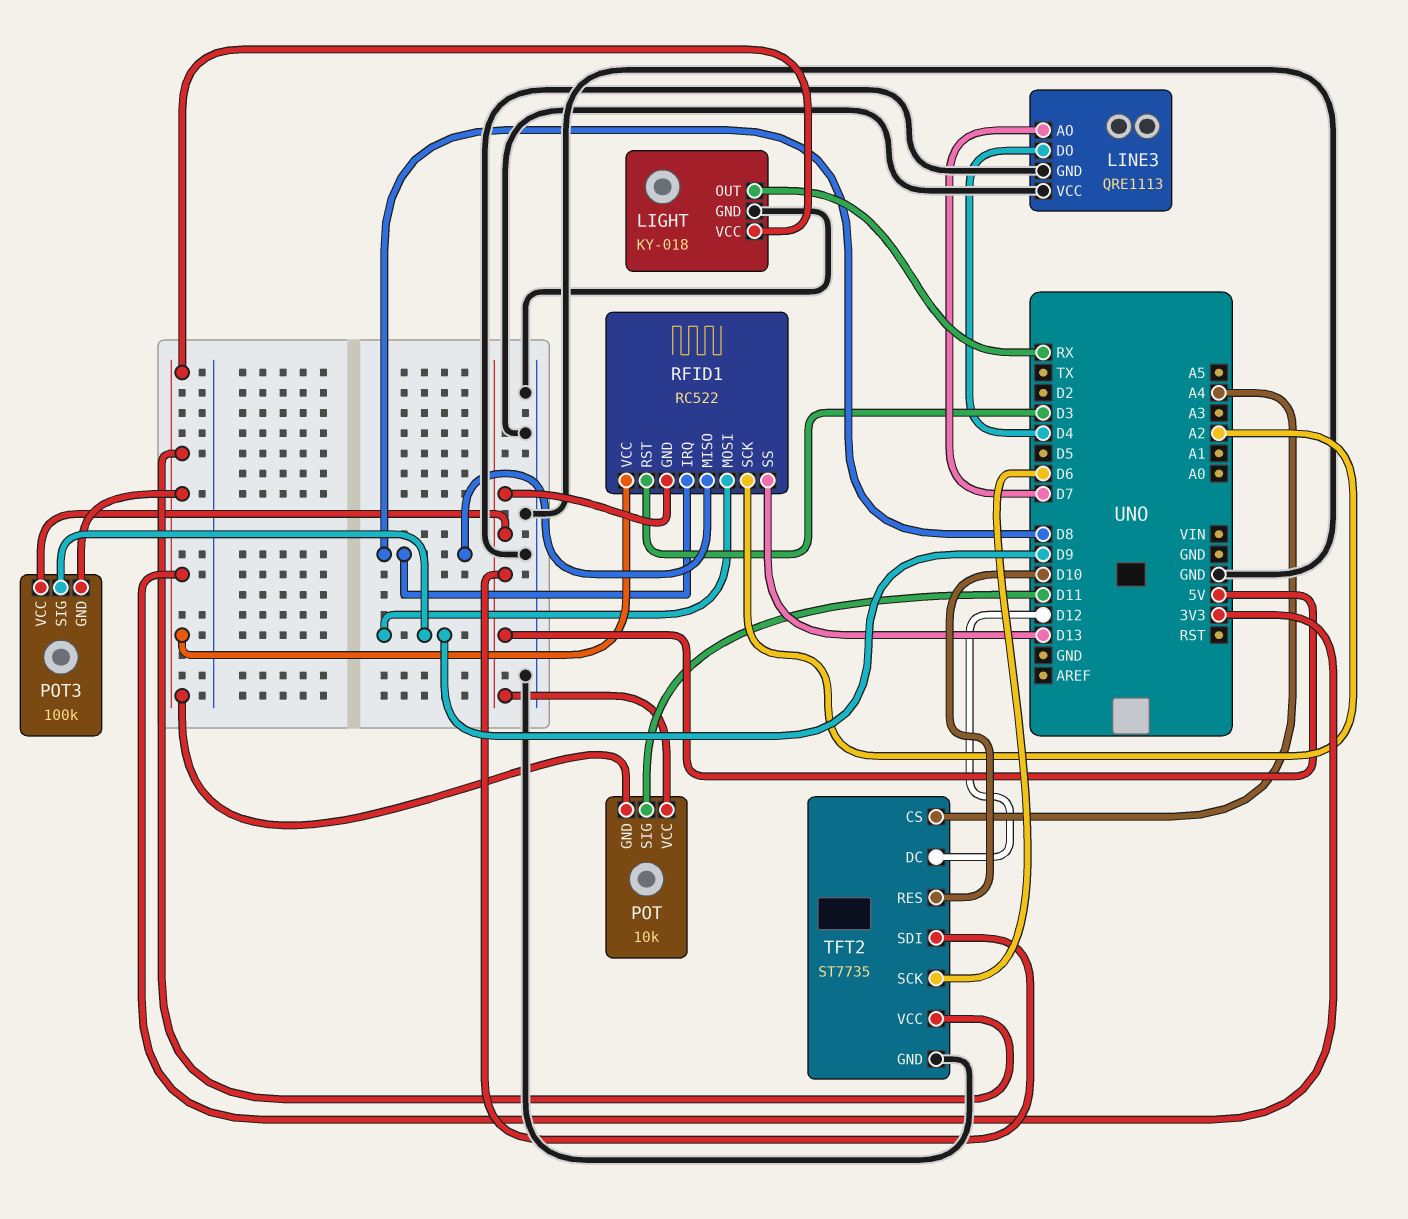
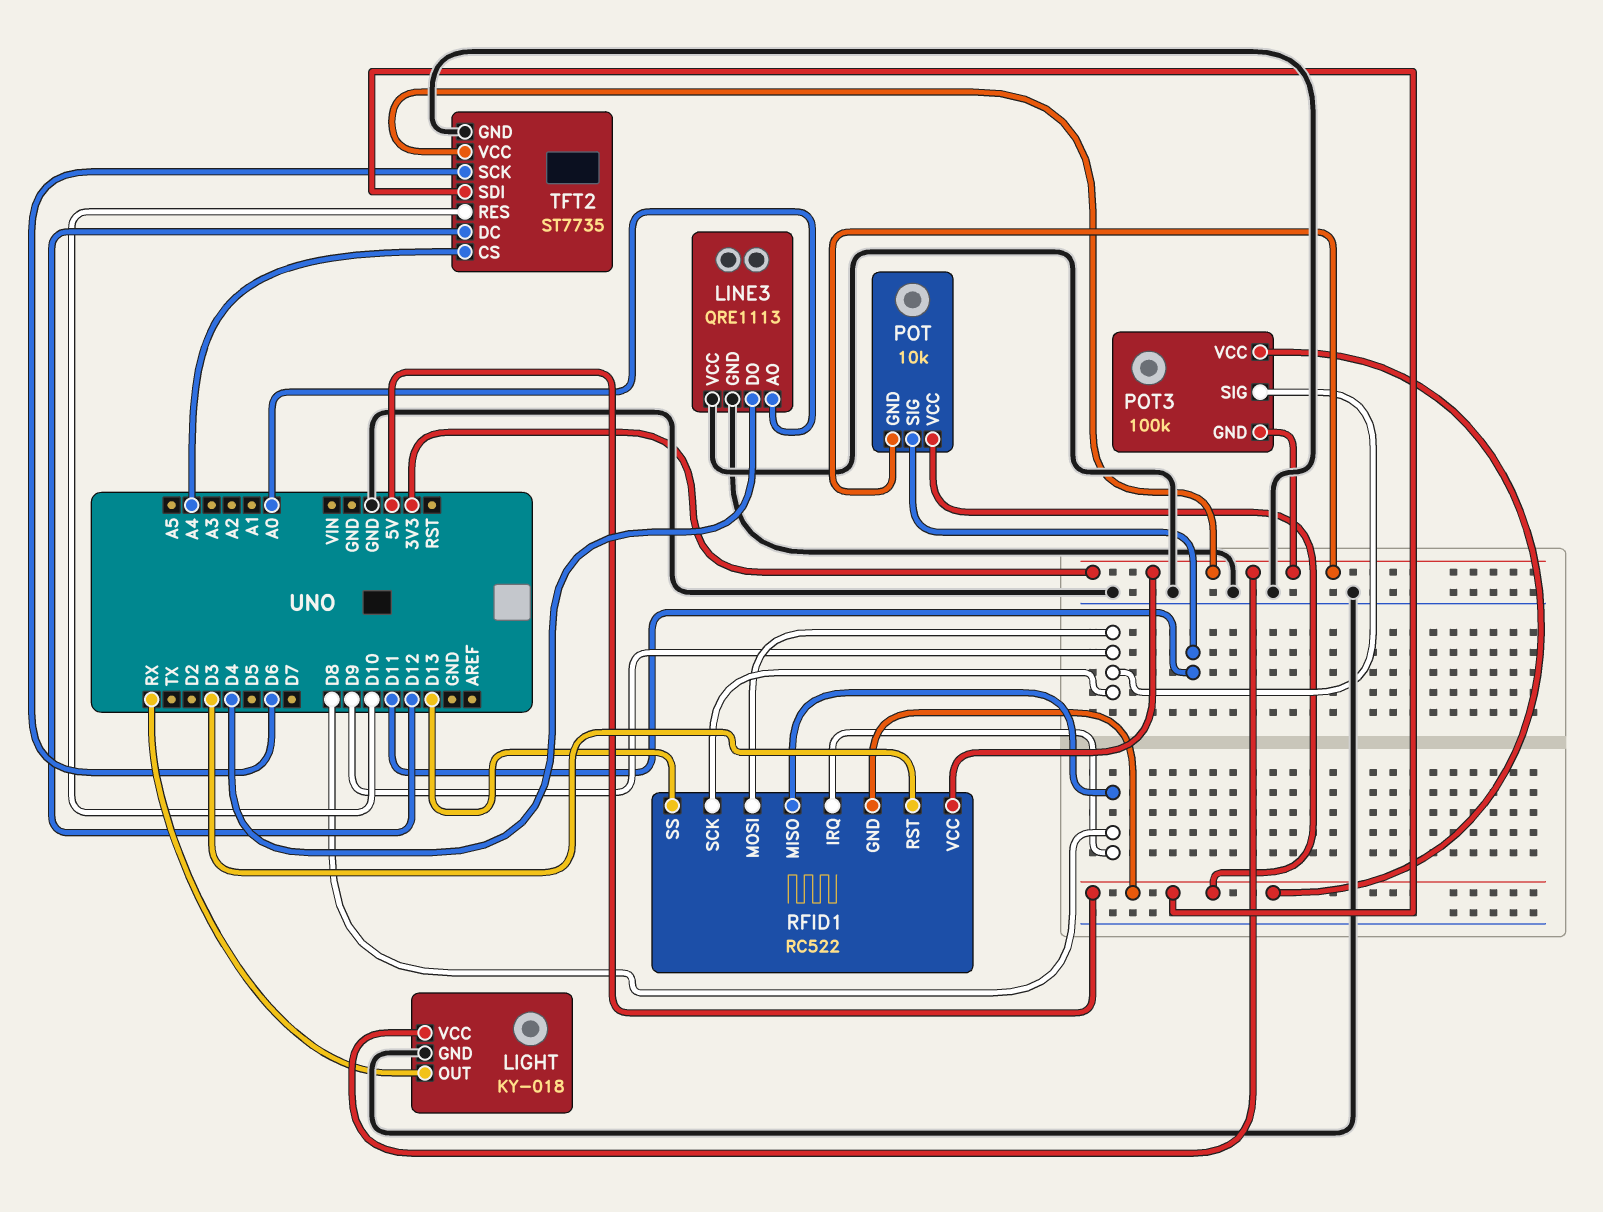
LINE3 pin AO: D7 -> A0
RFID1 pin SCK: A2 -> D9

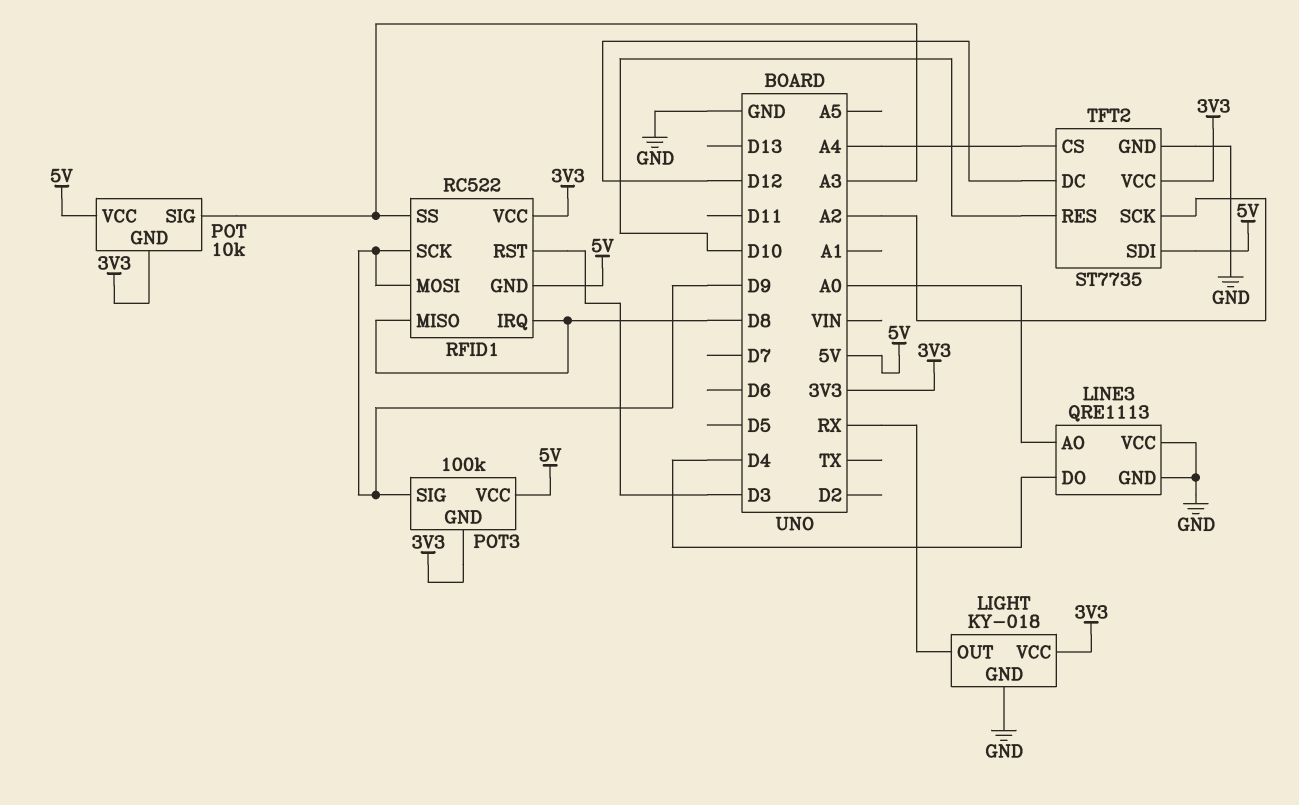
POT pin SIG: D11 -> A3
RFID1 pin SS: D13 -> A3
TFT2 pin SCK: D6 -> A2

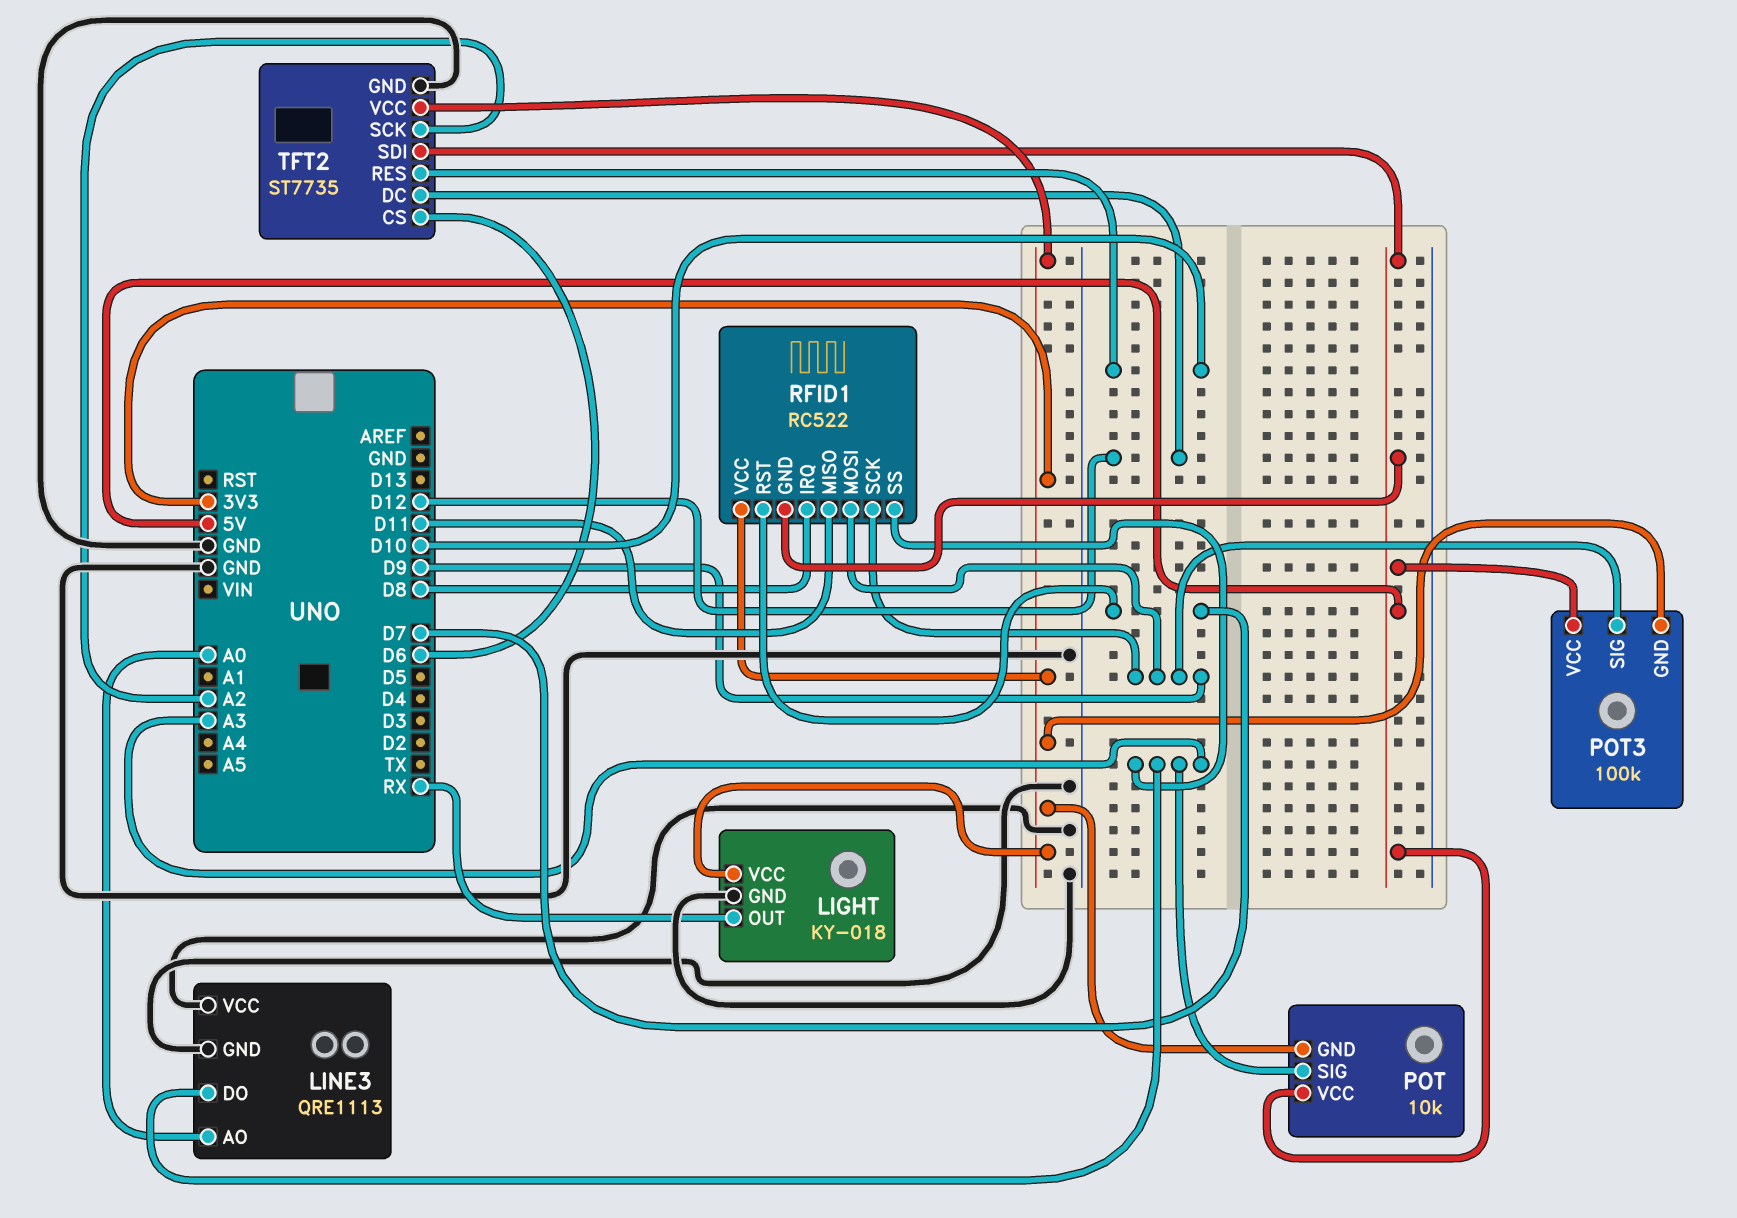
LINE3 pin DO: D4 -> A3
RFID1 pin MISO: D8 -> D11
RFID1 pin RST: D3 -> D7
TFT2 pin CS: A4 -> D6

